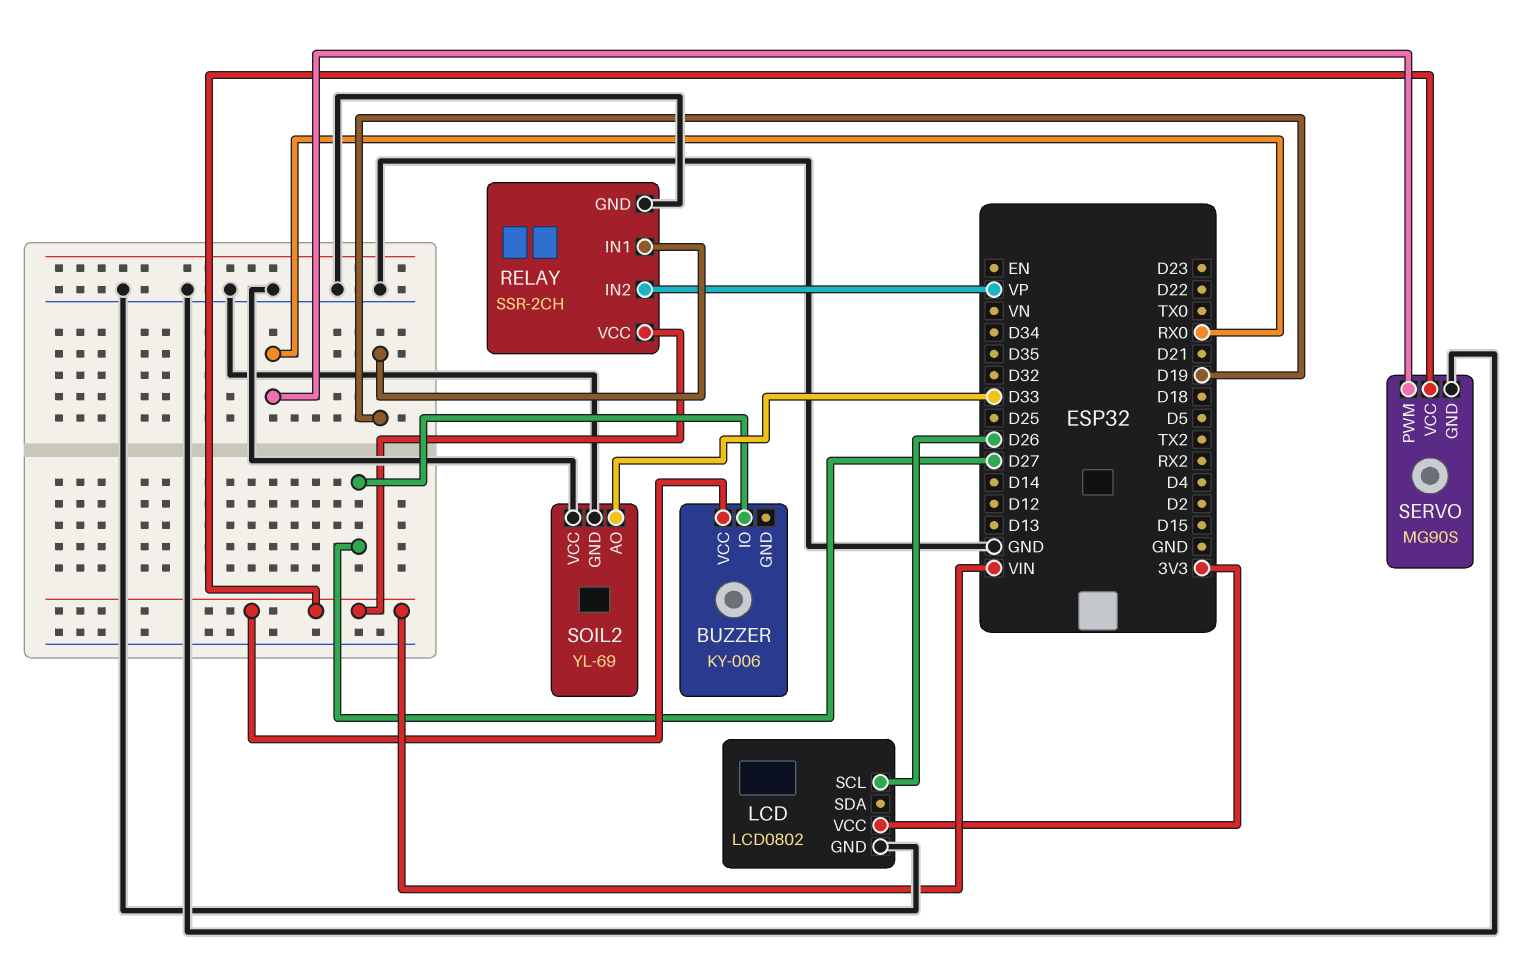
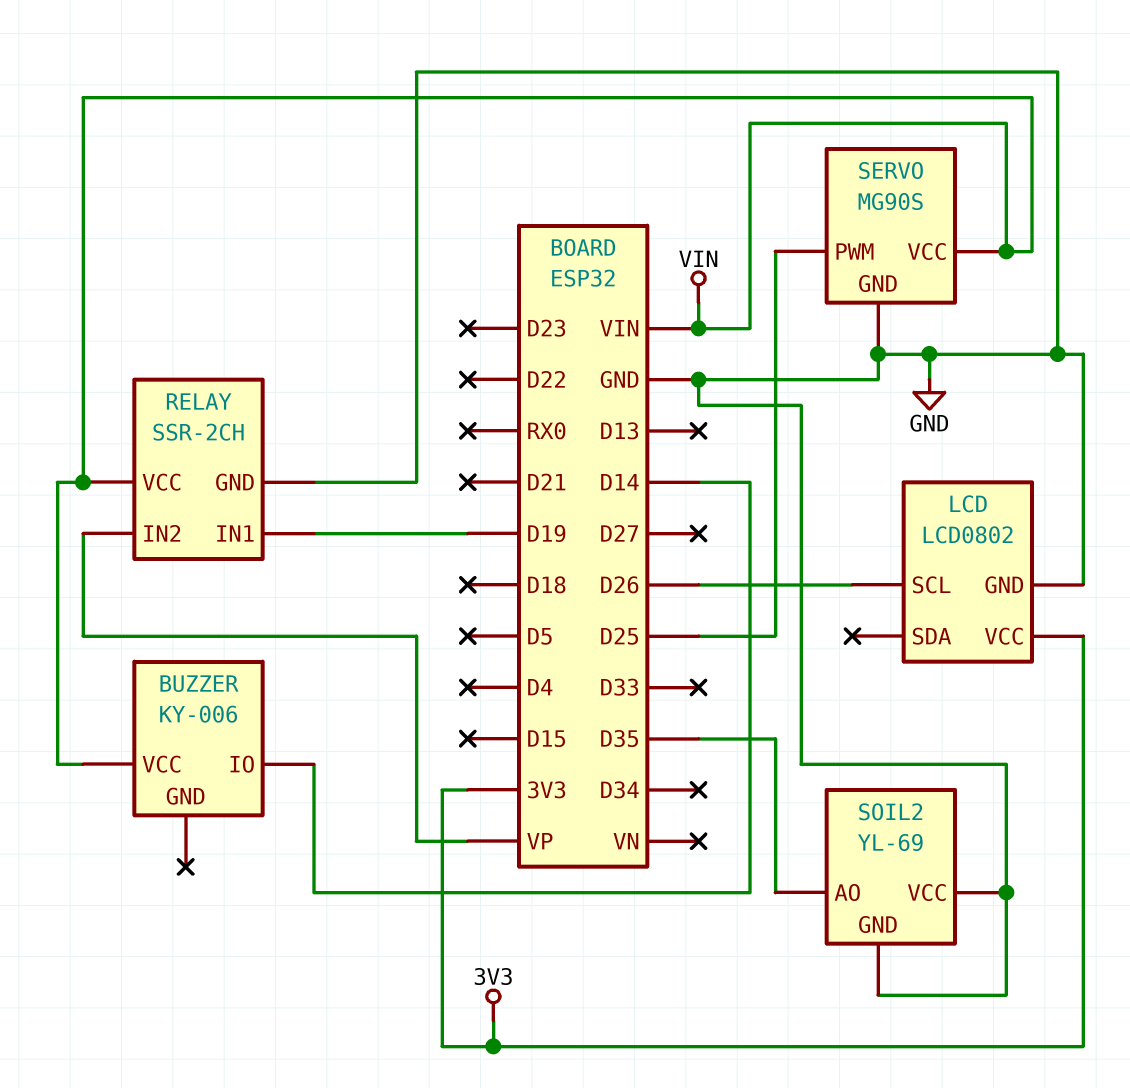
BUZZER pin IO: D27 -> D14
SERVO pin PWM: RX0 -> D25
SOIL2 pin AO: D33 -> D35

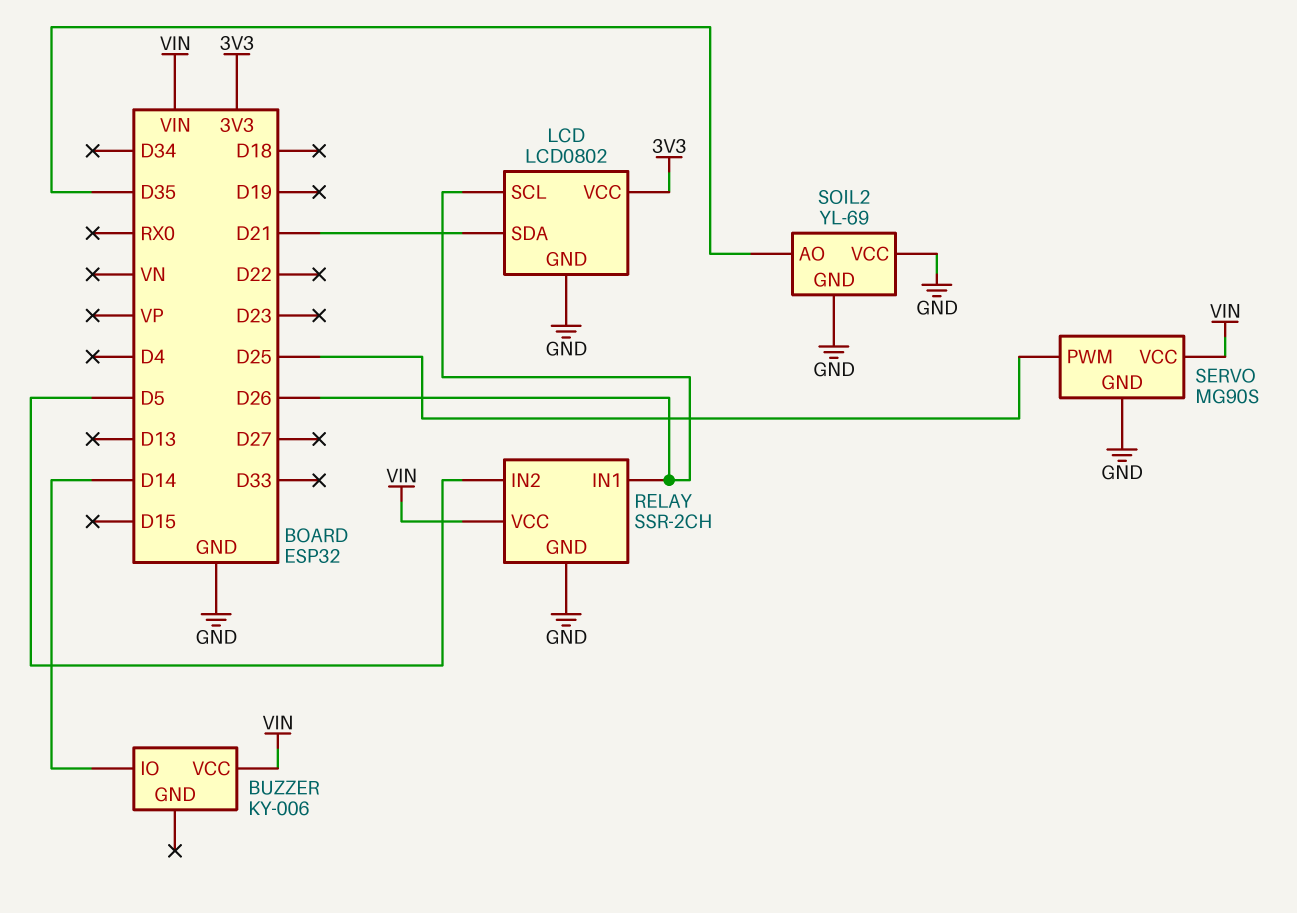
LCD pin SDA: none -> D21
RELAY pin IN1: D19 -> D26
RELAY pin IN2: VP -> D5

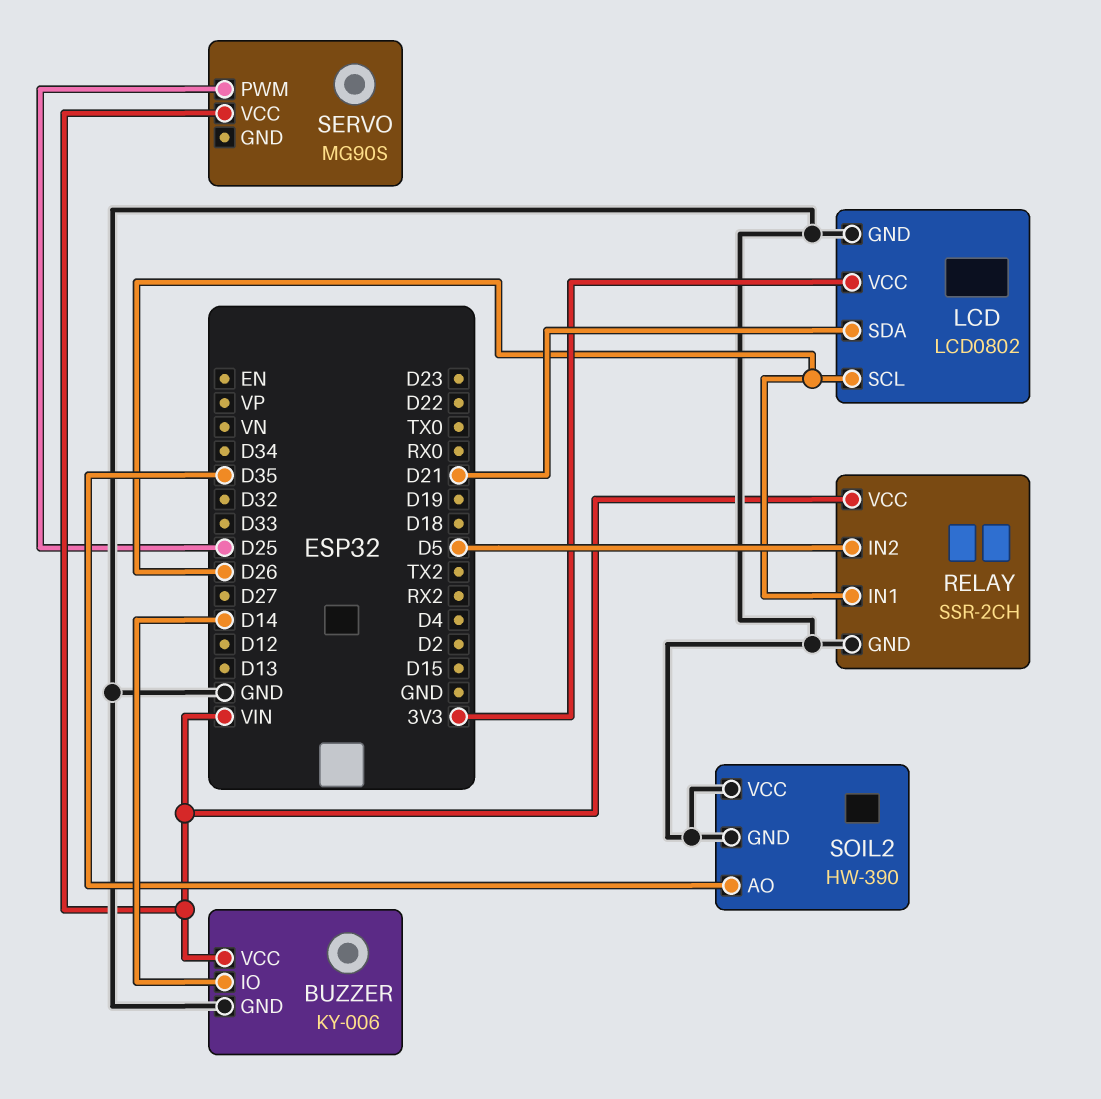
BUZZER pin GND: none -> GND
SERVO pin GND: GND -> none
SOIL2: YL-69 -> HW-390

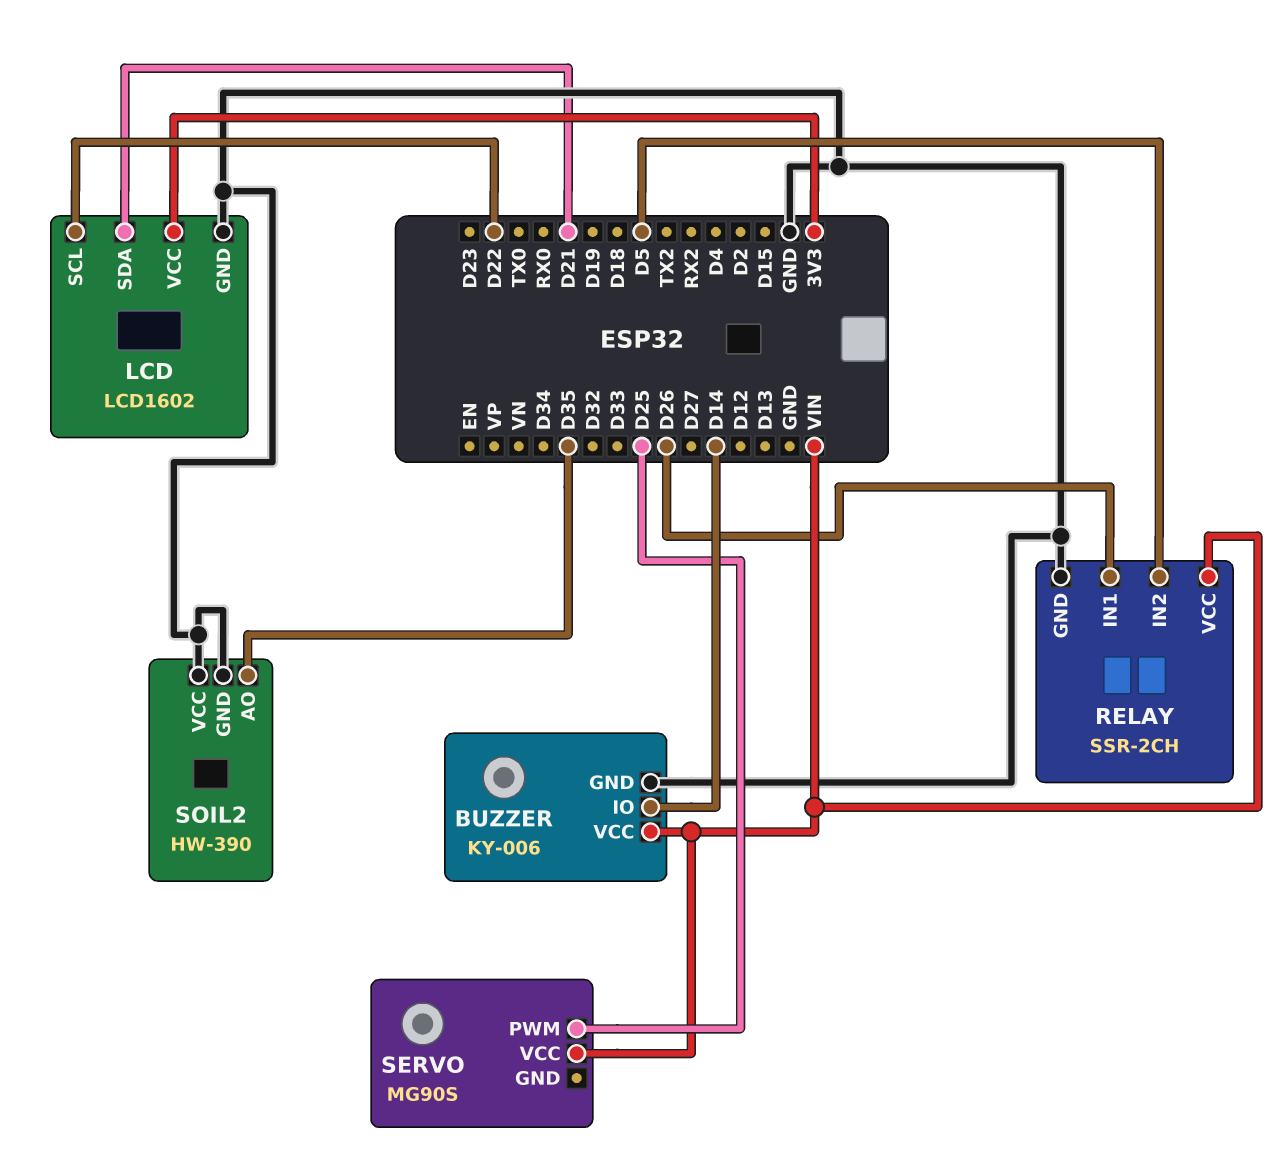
LCD: LCD0802 -> LCD1602
LCD pin SCL: D26 -> D22

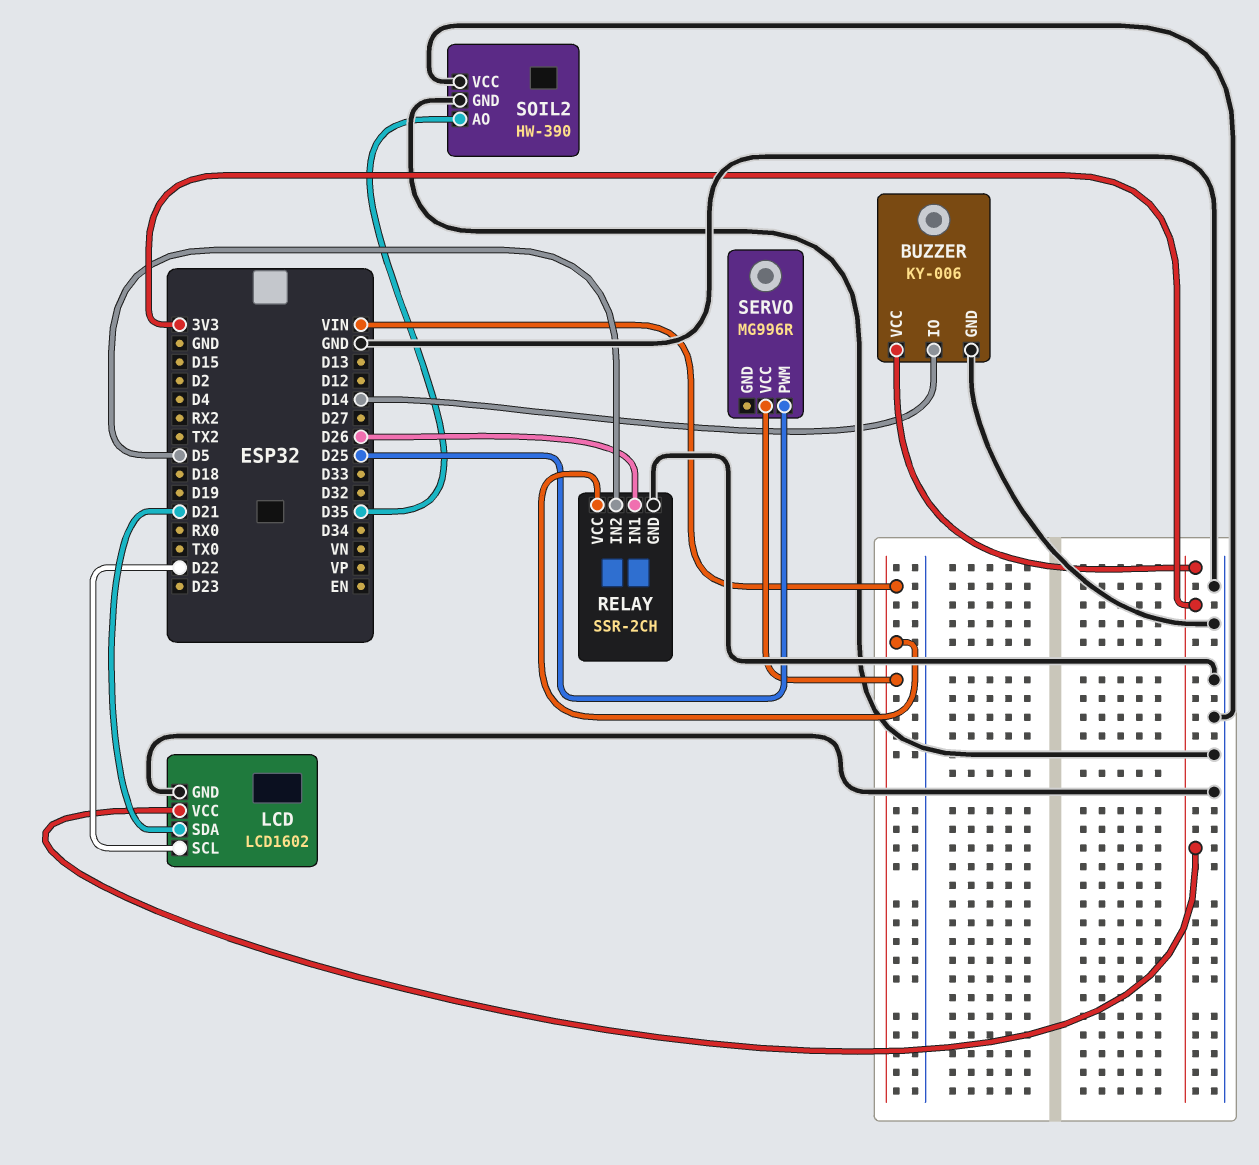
BUZZER pin VCC: VIN -> 3V3
SERVO: MG90S -> MG996R

